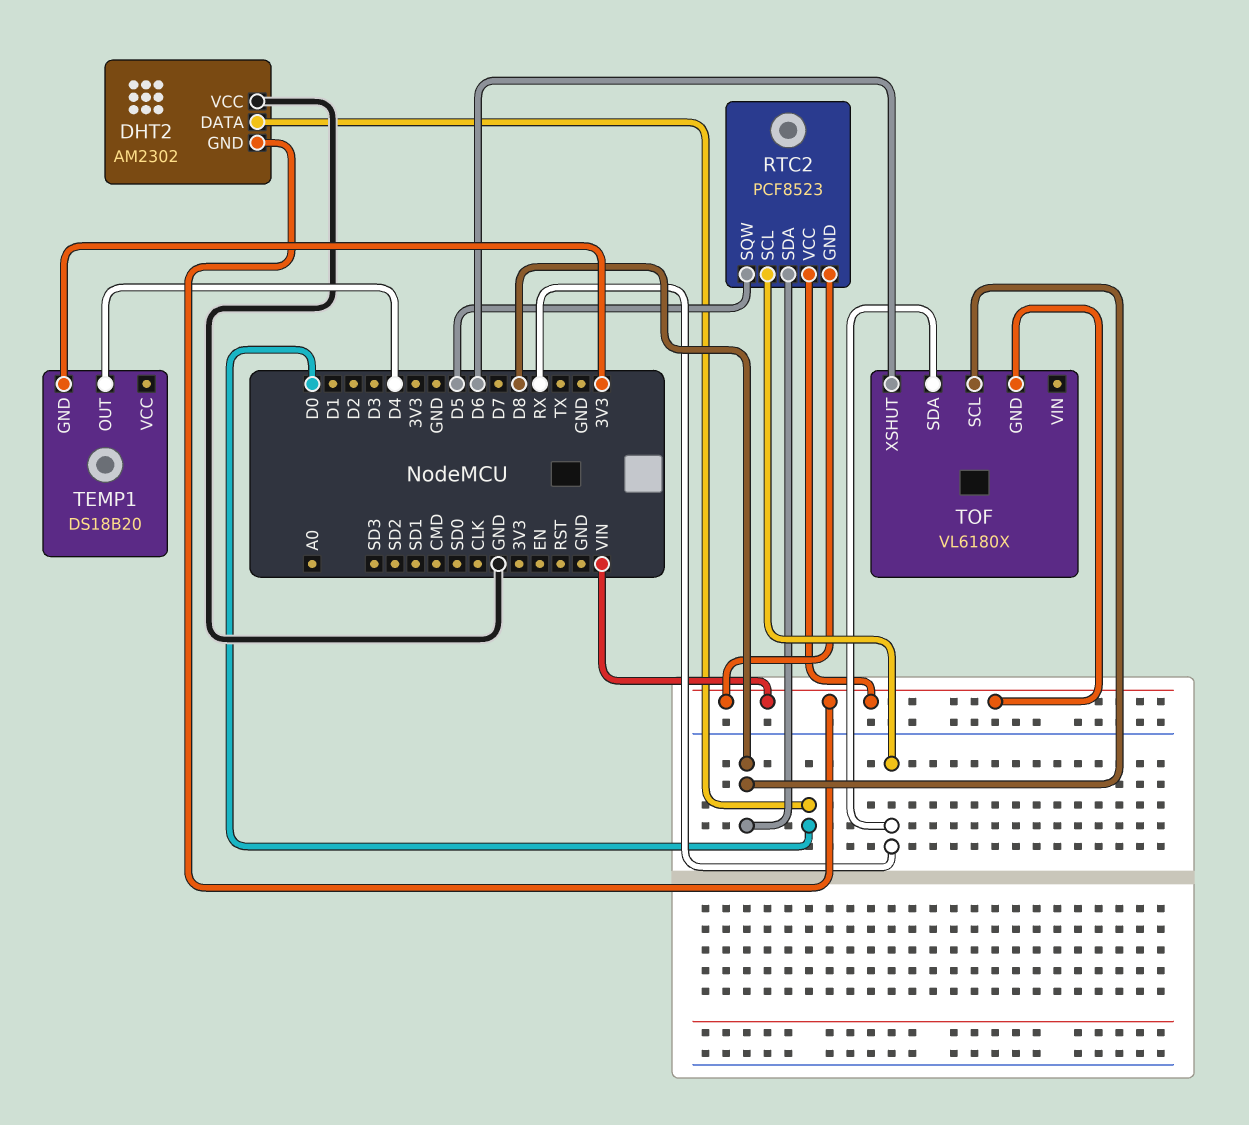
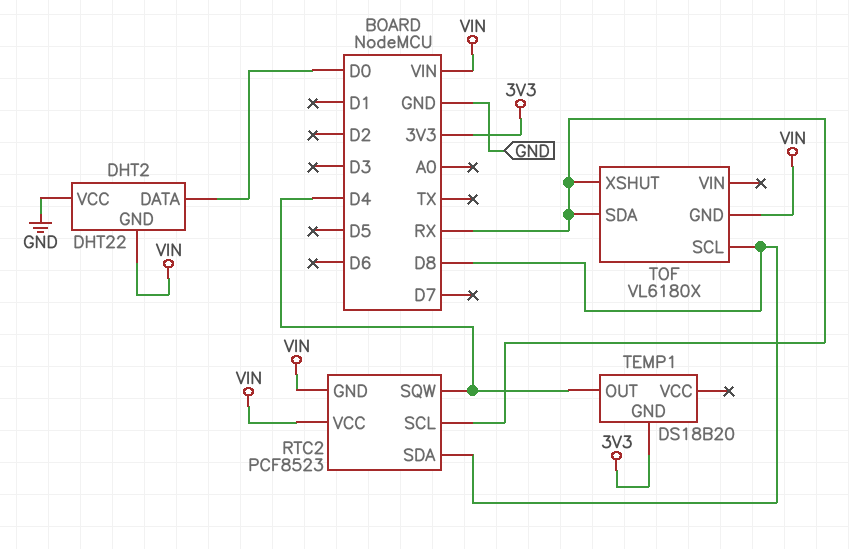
DHT2: AM2302 -> DHT22
RTC2 pin SQW: D5 -> D4
TOF pin XSHUT: D6 -> RX

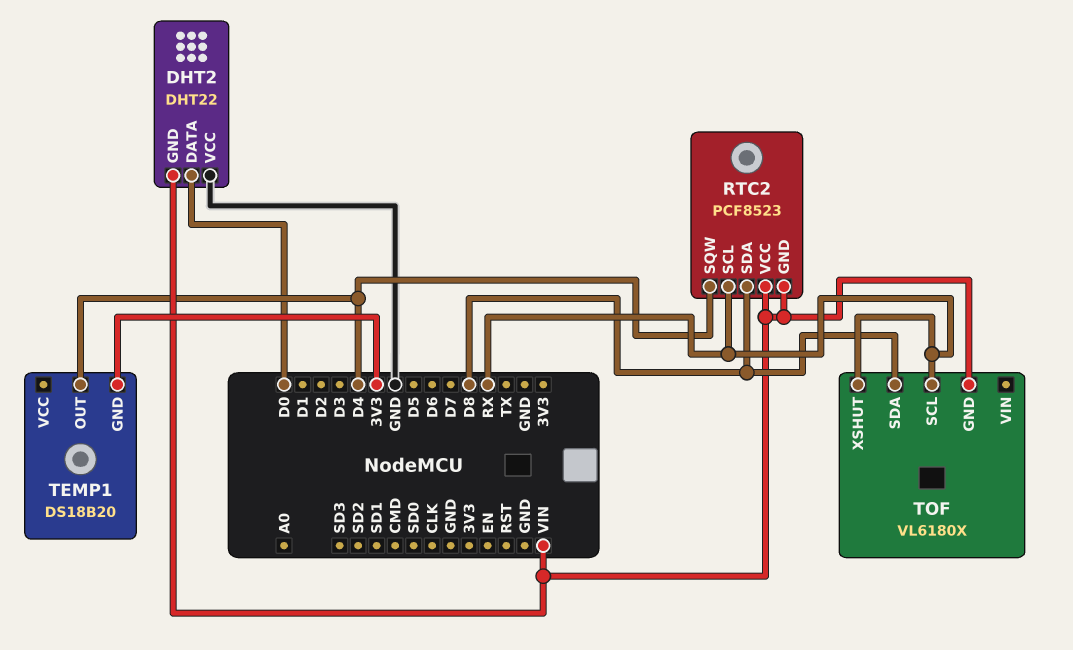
TOF pin SCL: D8 -> RX
TOF pin SDA: RX -> D8

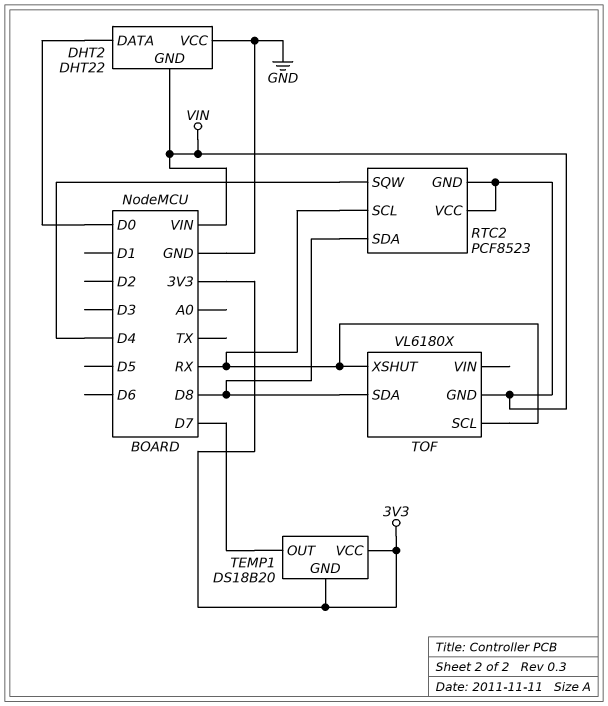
TEMP1 pin OUT: D4 -> D7
TEMP1 pin VCC: none -> 3V3

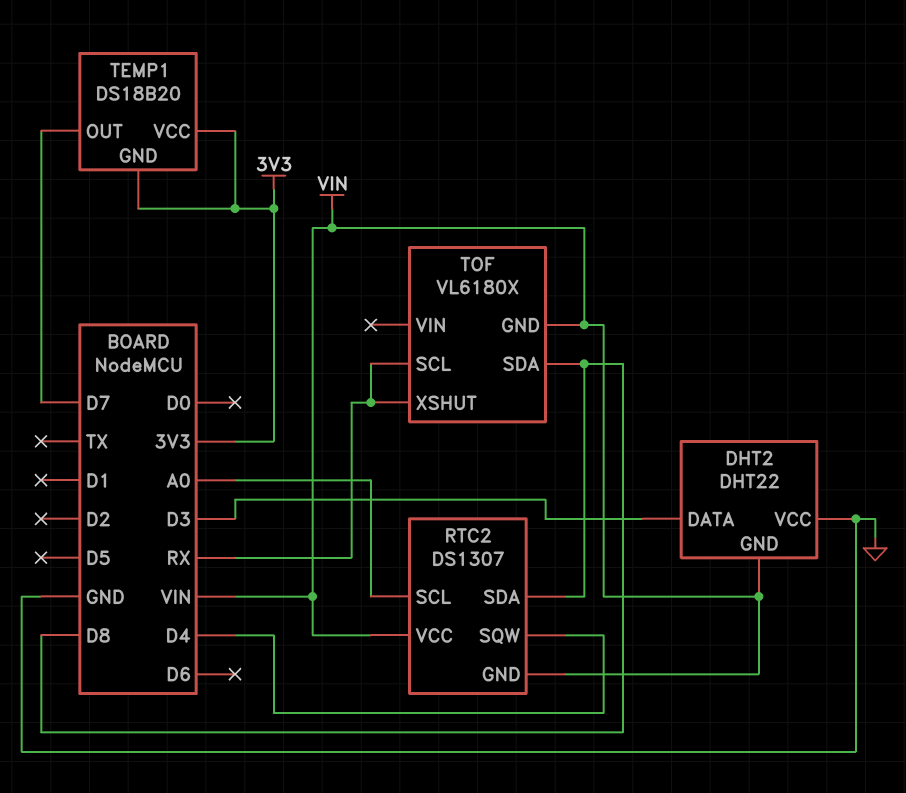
DHT2 pin DATA: D0 -> D3
RTC2: PCF8523 -> DS1307
RTC2 pin SCL: RX -> A0

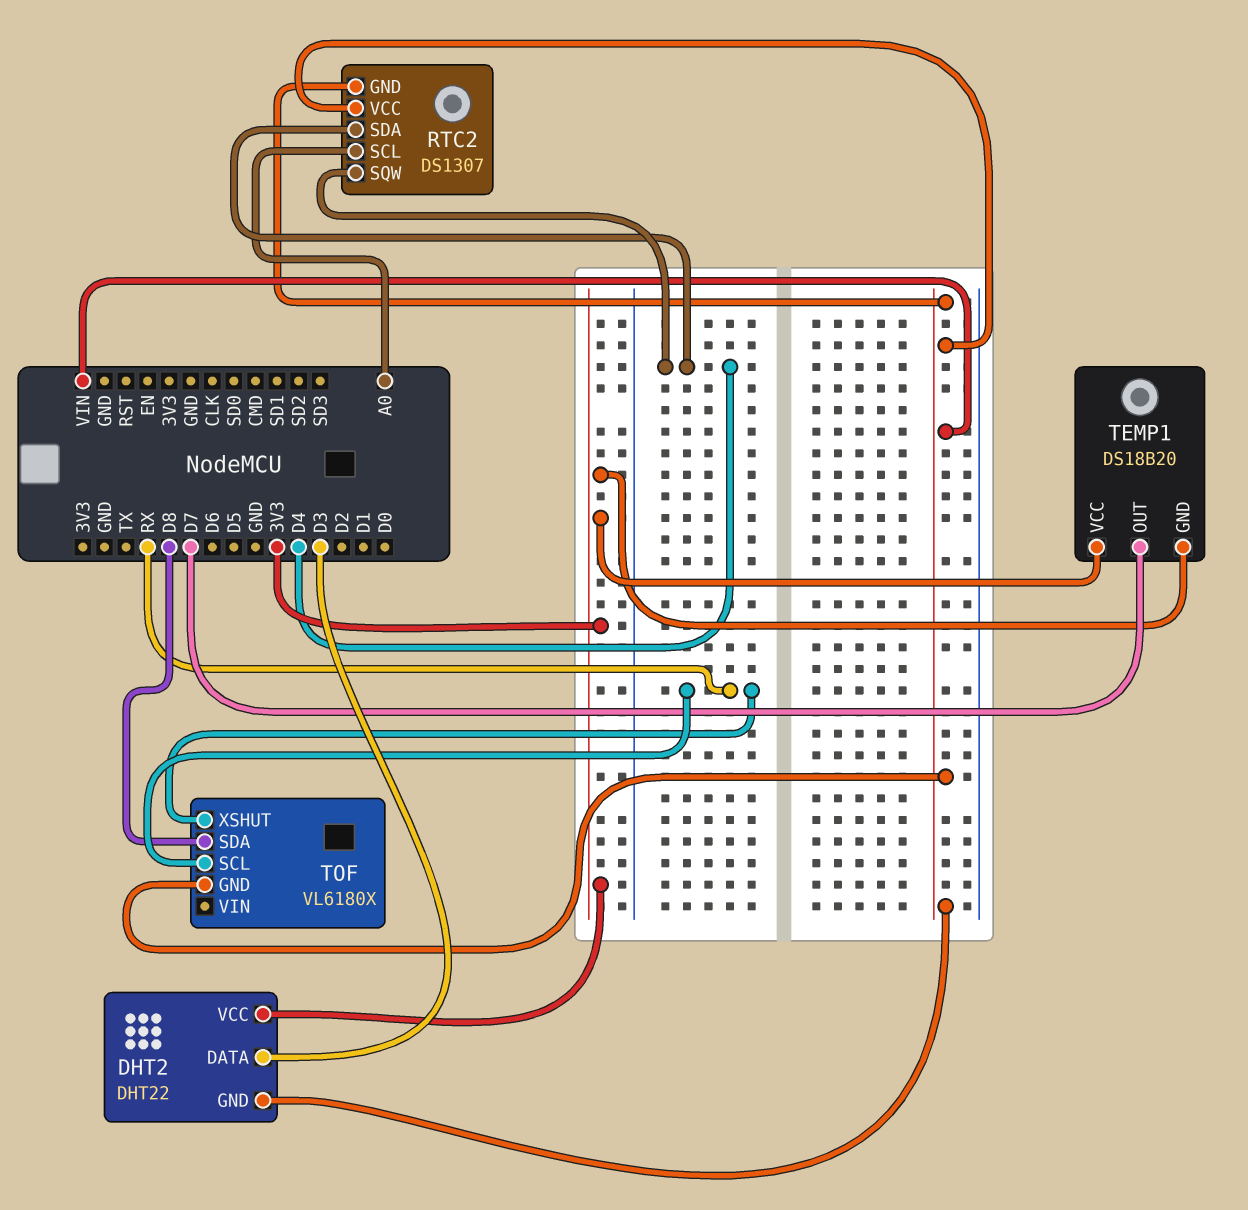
DHT2 pin VCC: GND -> 3V3
RTC2 pin SDA: D8 -> D4

